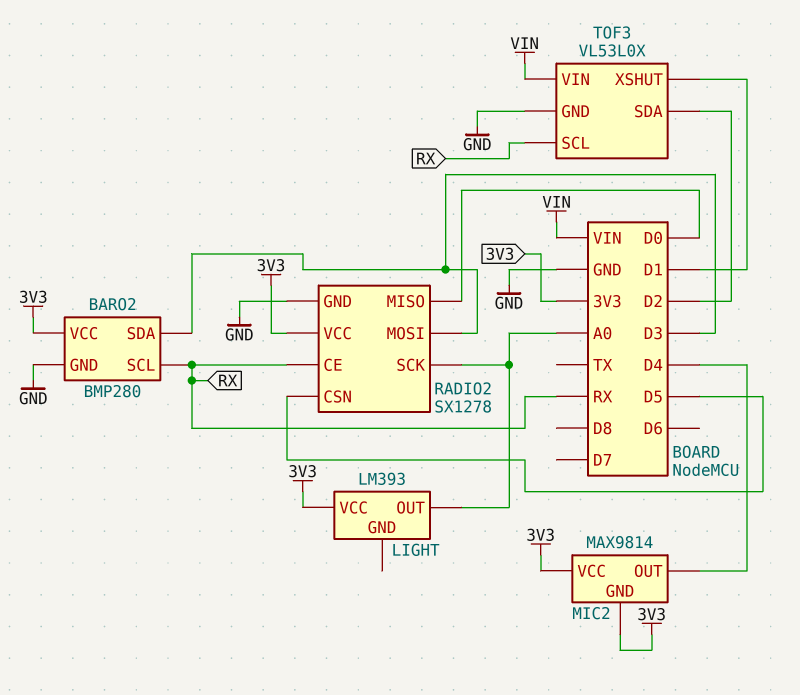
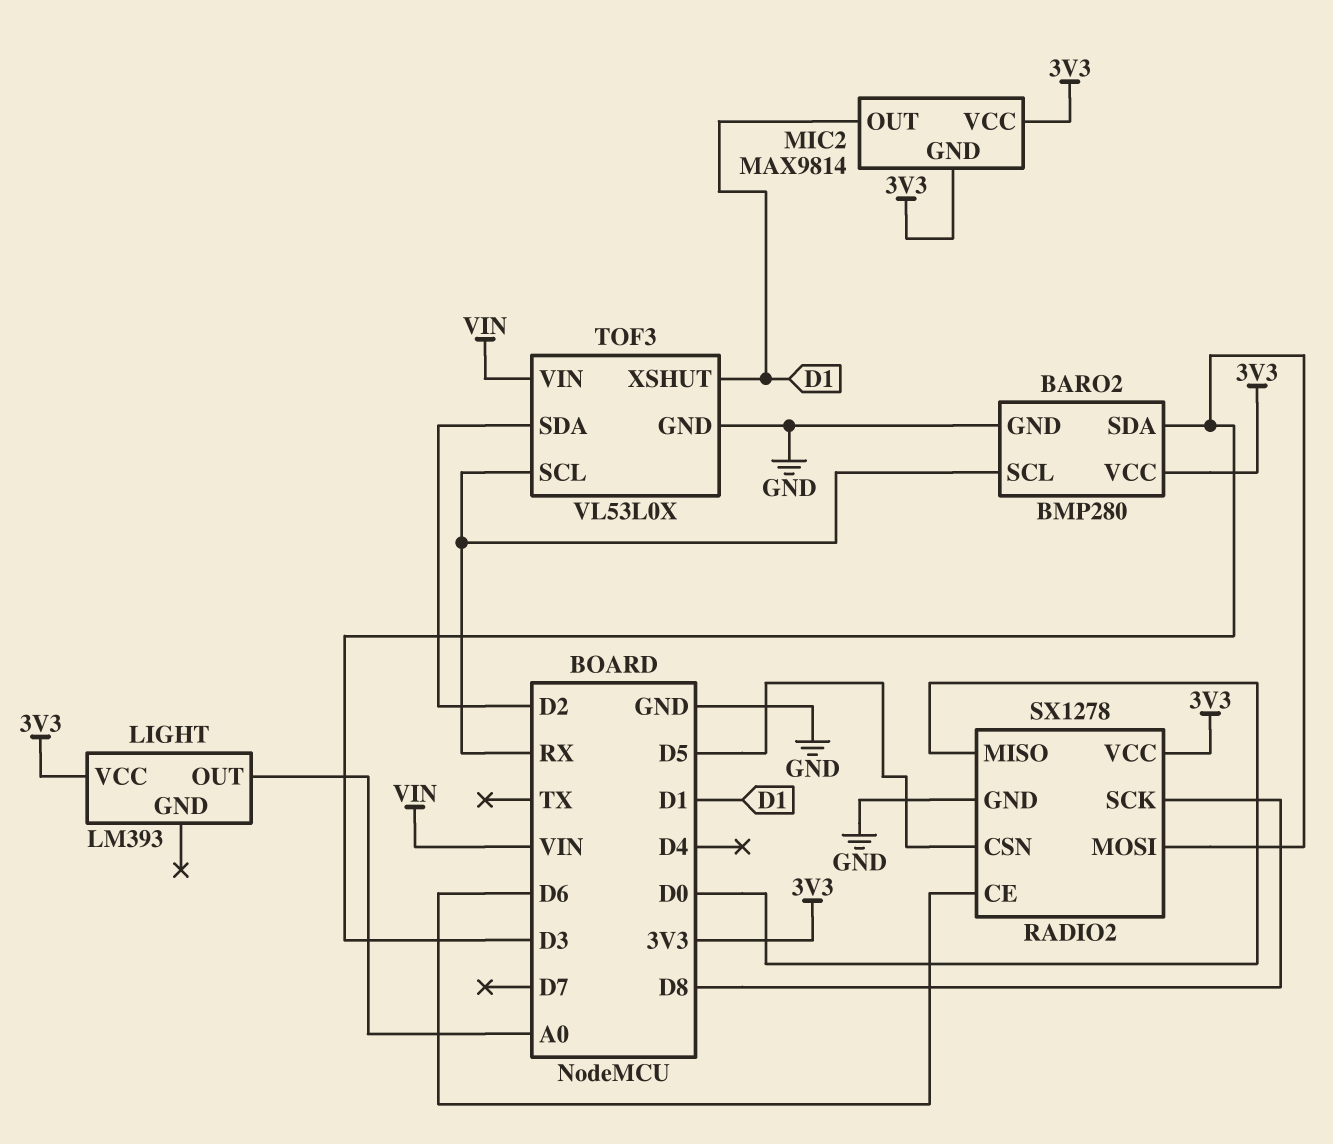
MIC2 pin OUT: D4 -> D1
RADIO2 pin CE: RX -> D6
RADIO2 pin SCK: A0 -> D8

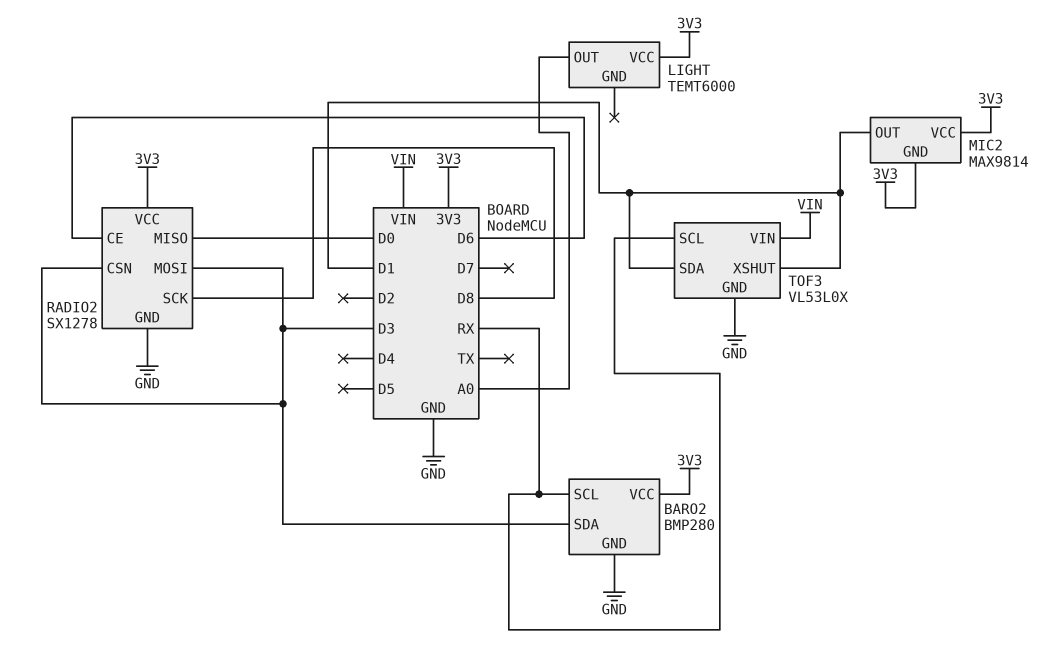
LIGHT: LM393 -> TEMT6000
RADIO2 pin CSN: D5 -> D3
TOF3 pin SDA: D2 -> D1

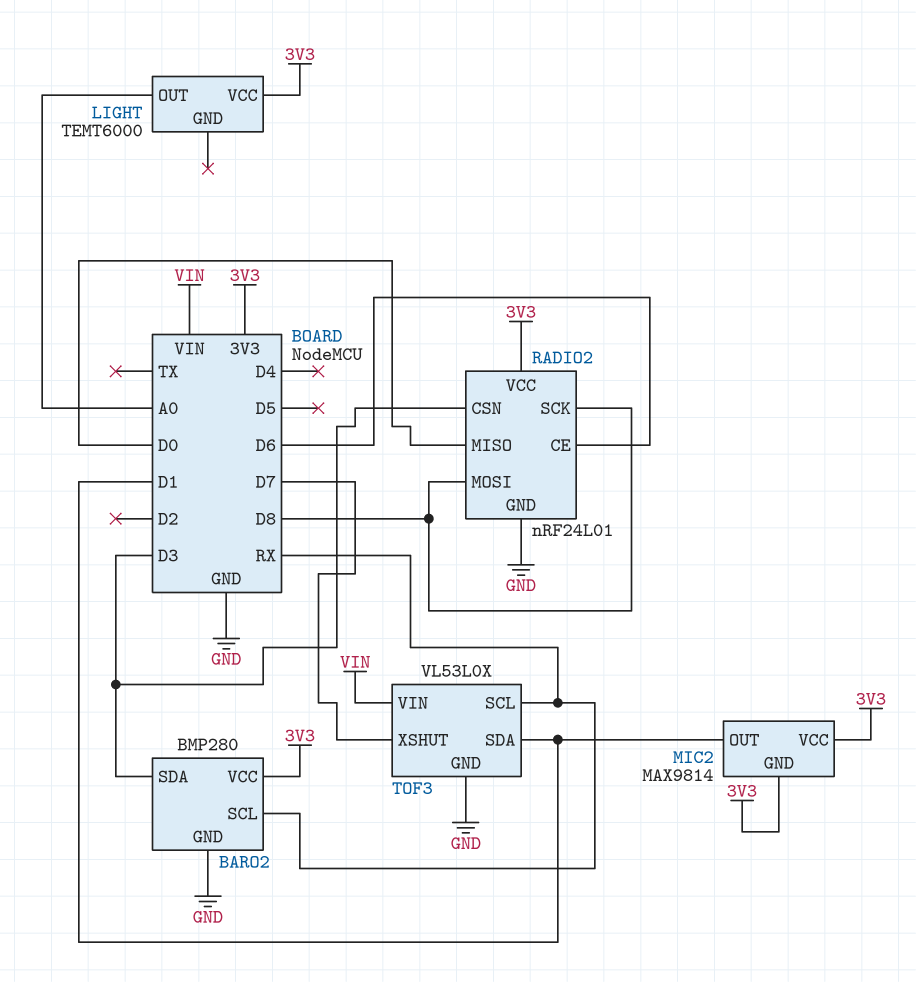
RADIO2: SX1278 -> nRF24L01
RADIO2 pin MOSI: D3 -> D8
TOF3 pin XSHUT: D1 -> D7

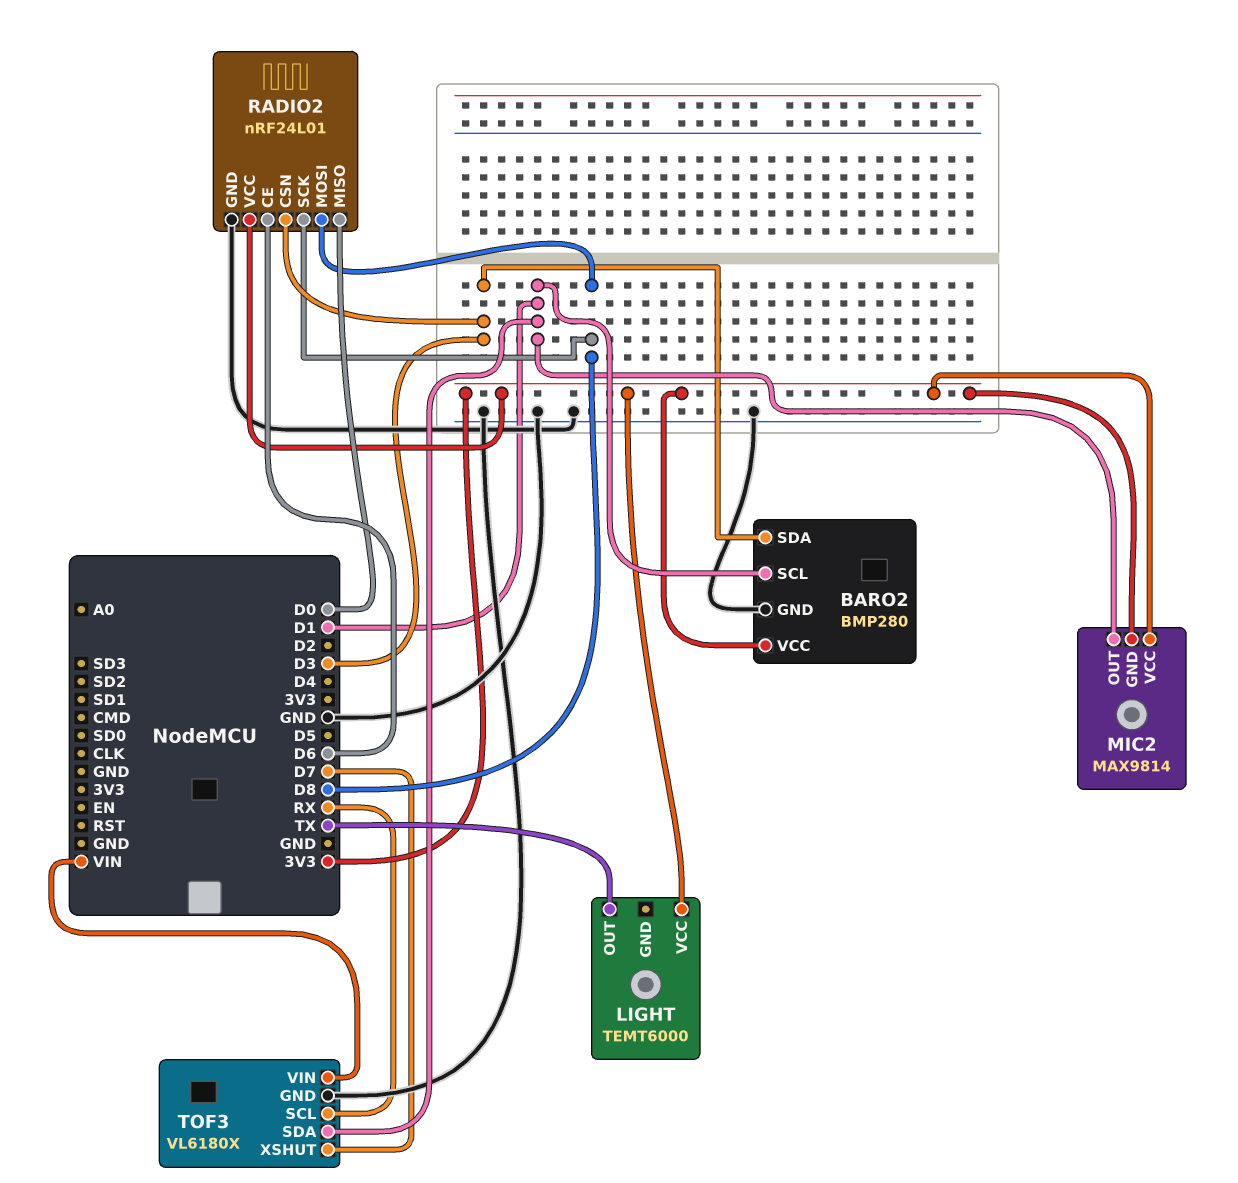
BARO2 pin SCL: RX -> D1
LIGHT pin OUT: A0 -> TX
TOF3: VL53L0X -> VL6180X

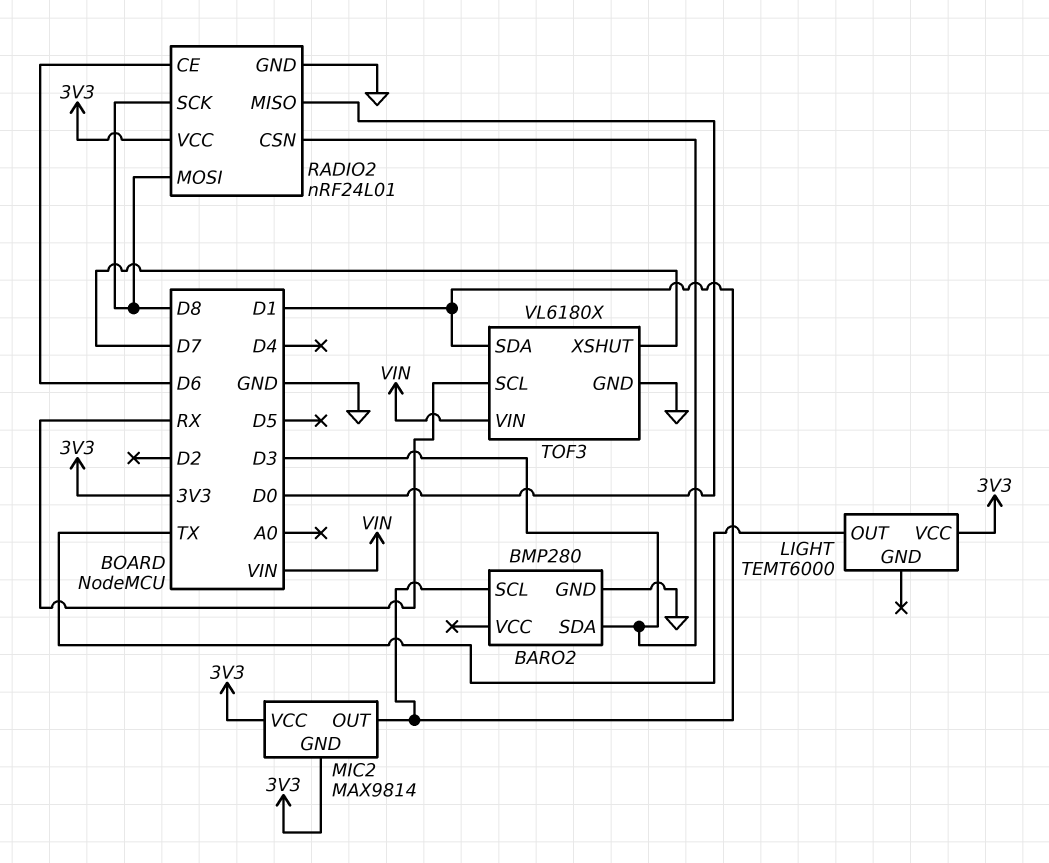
BARO2 pin VCC: 3V3 -> none

